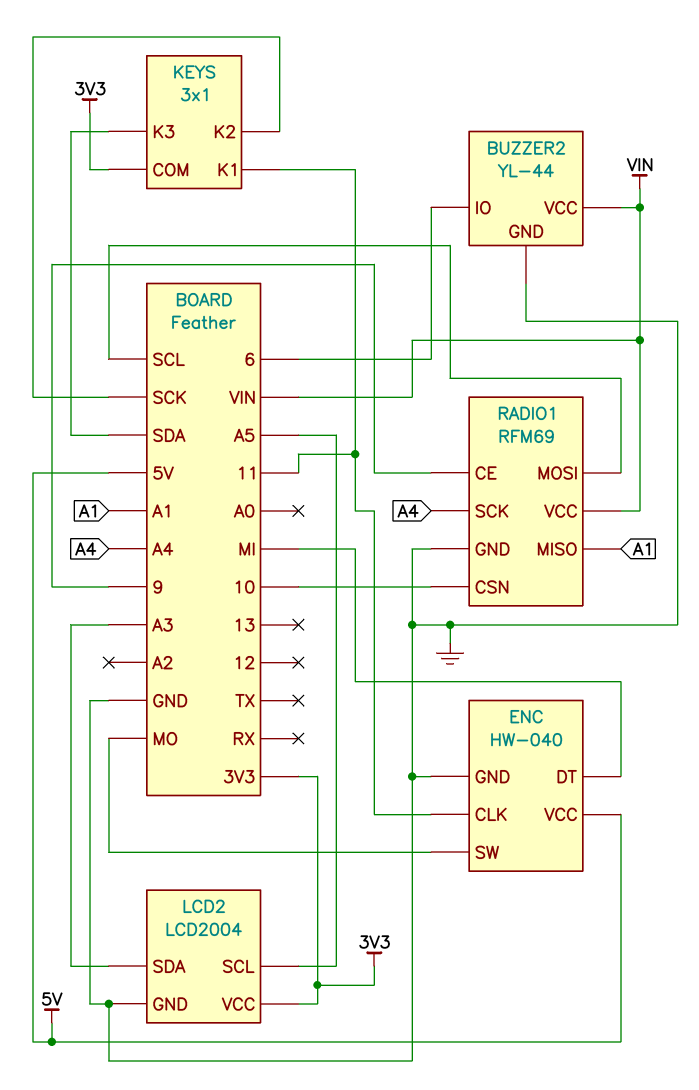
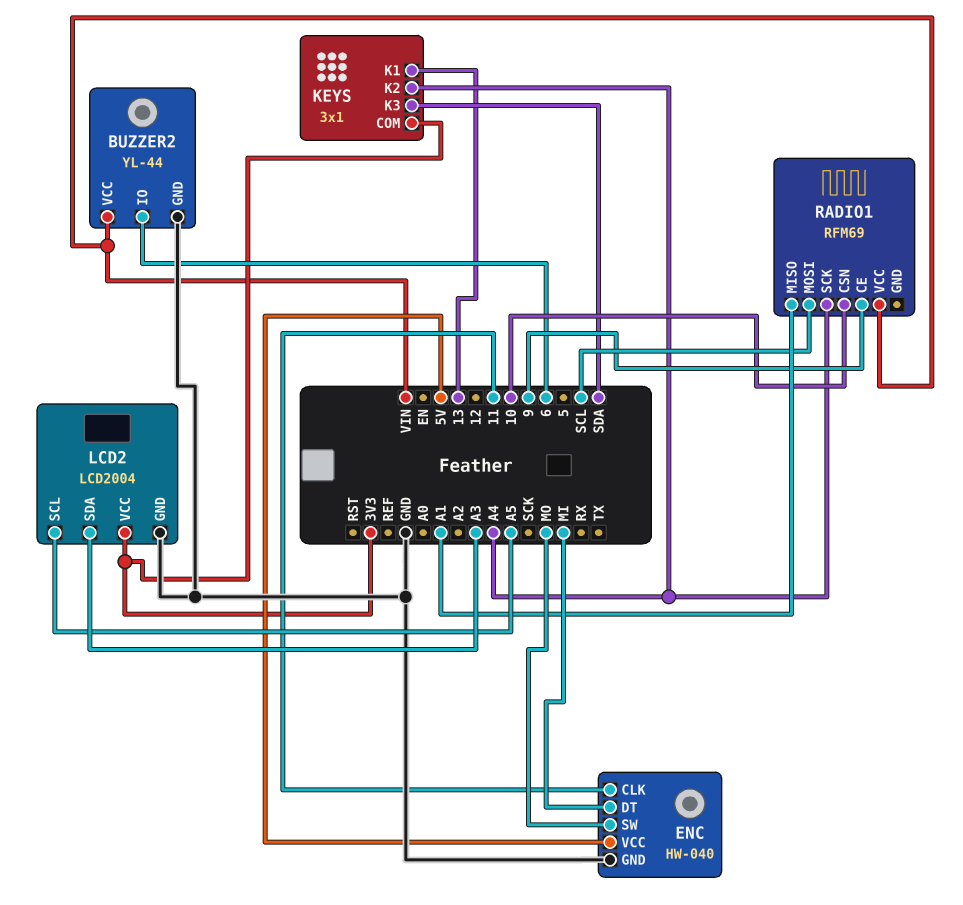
KEYS pin K1: 11 -> 13
KEYS pin K2: SCK -> A4
RADIO1 pin GND: GND -> none

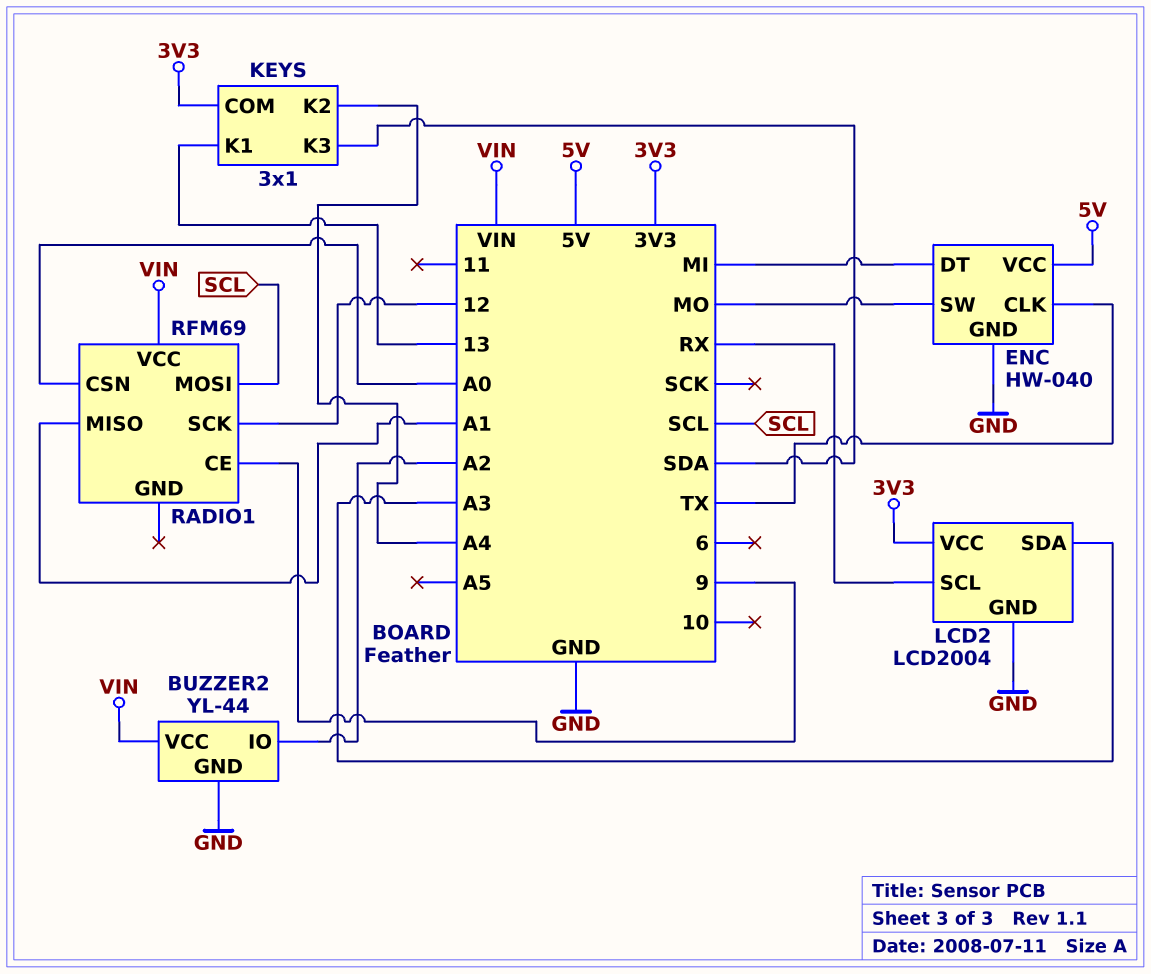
BUZZER2 pin IO: 6 -> A2
ENC pin CLK: 11 -> TX
LCD2 pin SCL: A5 -> RX
RADIO1 pin CSN: 10 -> A0
RADIO1 pin SCK: A4 -> 12

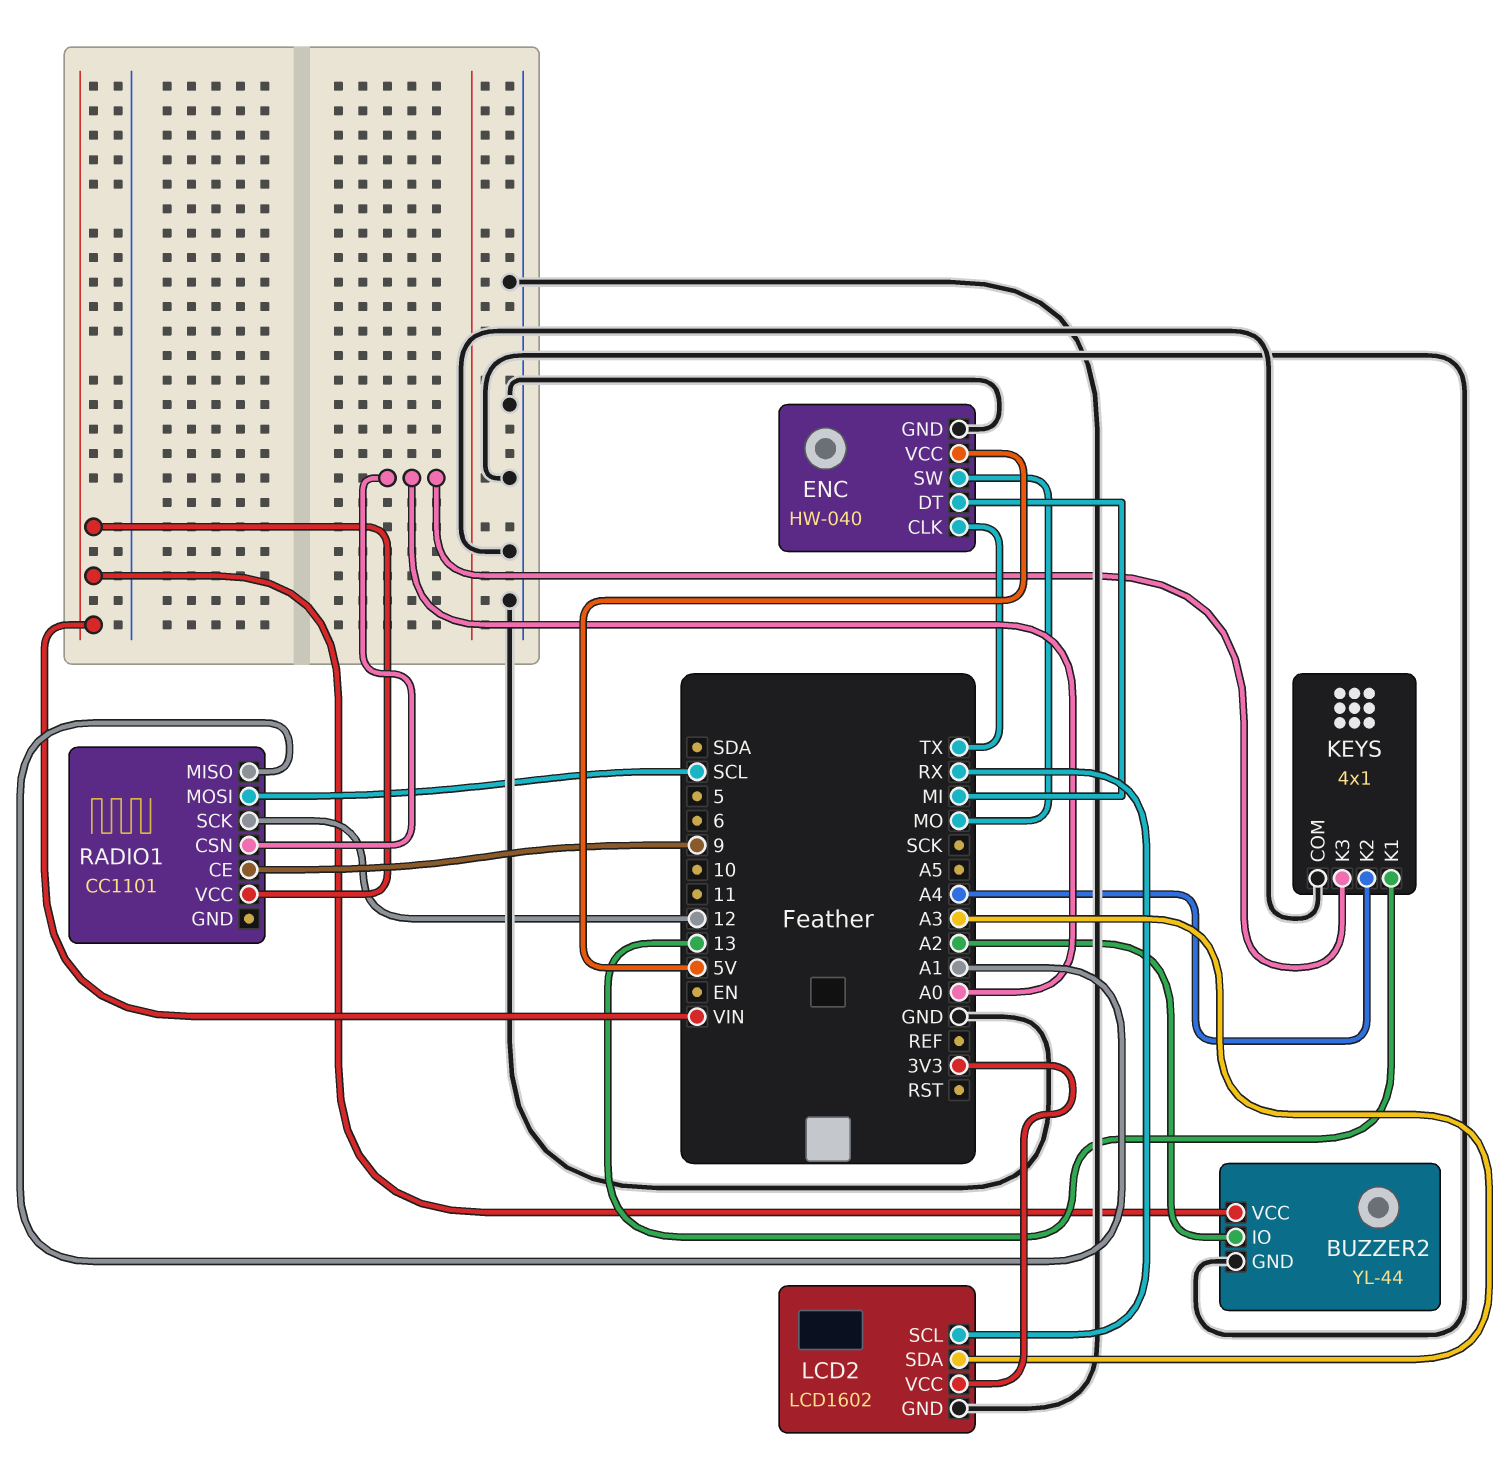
KEYS: 3x1 -> 4x1
KEYS pin COM: 3V3 -> GND
KEYS pin K3: SDA -> A0
LCD2: LCD2004 -> LCD1602
RADIO1: RFM69 -> CC1101

